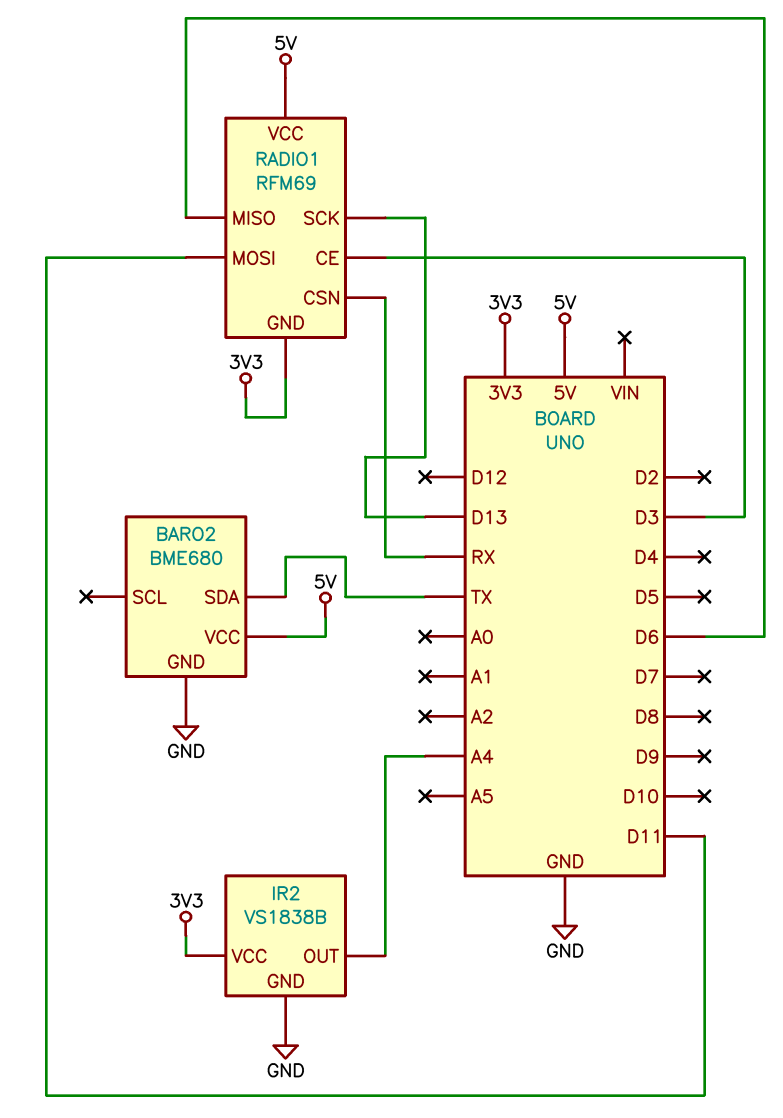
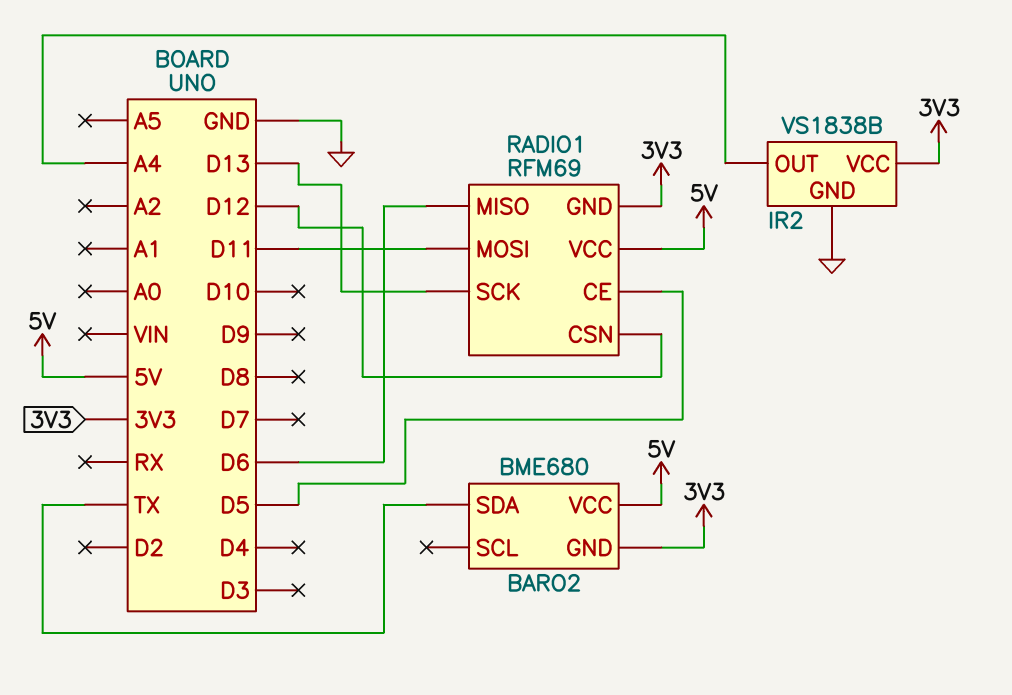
BARO2 pin GND: GND -> 3V3
RADIO1 pin CE: D3 -> D5
RADIO1 pin CSN: RX -> D12

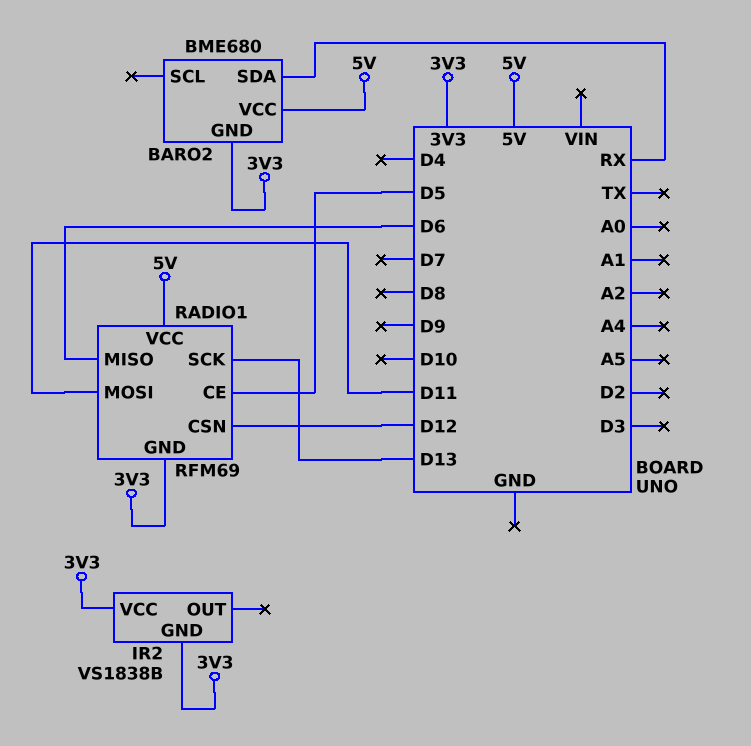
BARO2 pin SDA: TX -> RX
IR2 pin GND: GND -> 3V3
IR2 pin OUT: A4 -> none

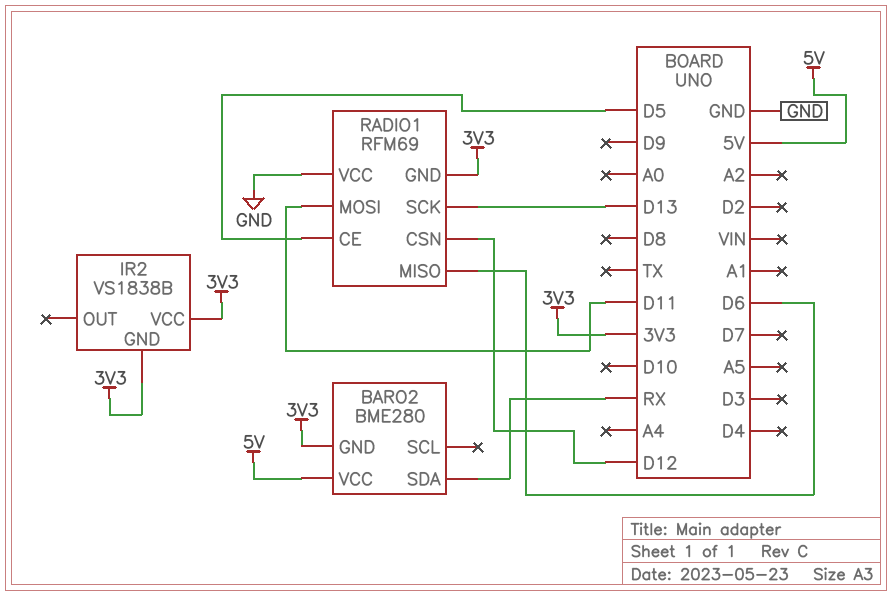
BARO2: BME680 -> BME280
RADIO1 pin VCC: 5V -> GND

